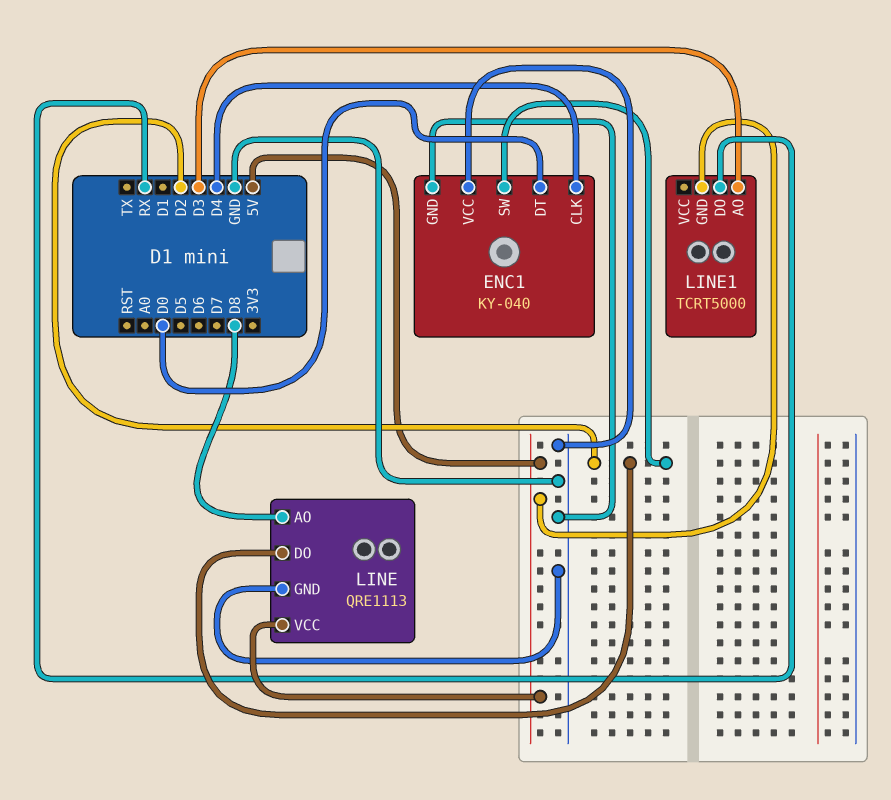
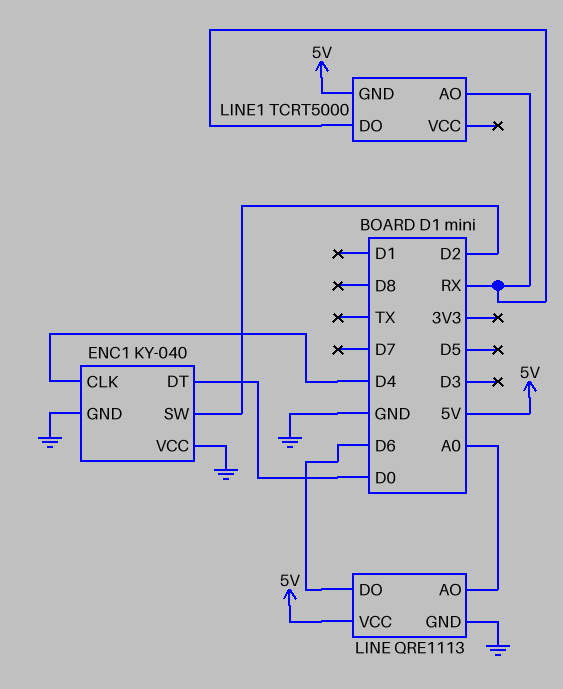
LINE pin AO: D8 -> A0
LINE pin DO: D2 -> D6
LINE1 pin AO: D3 -> RX

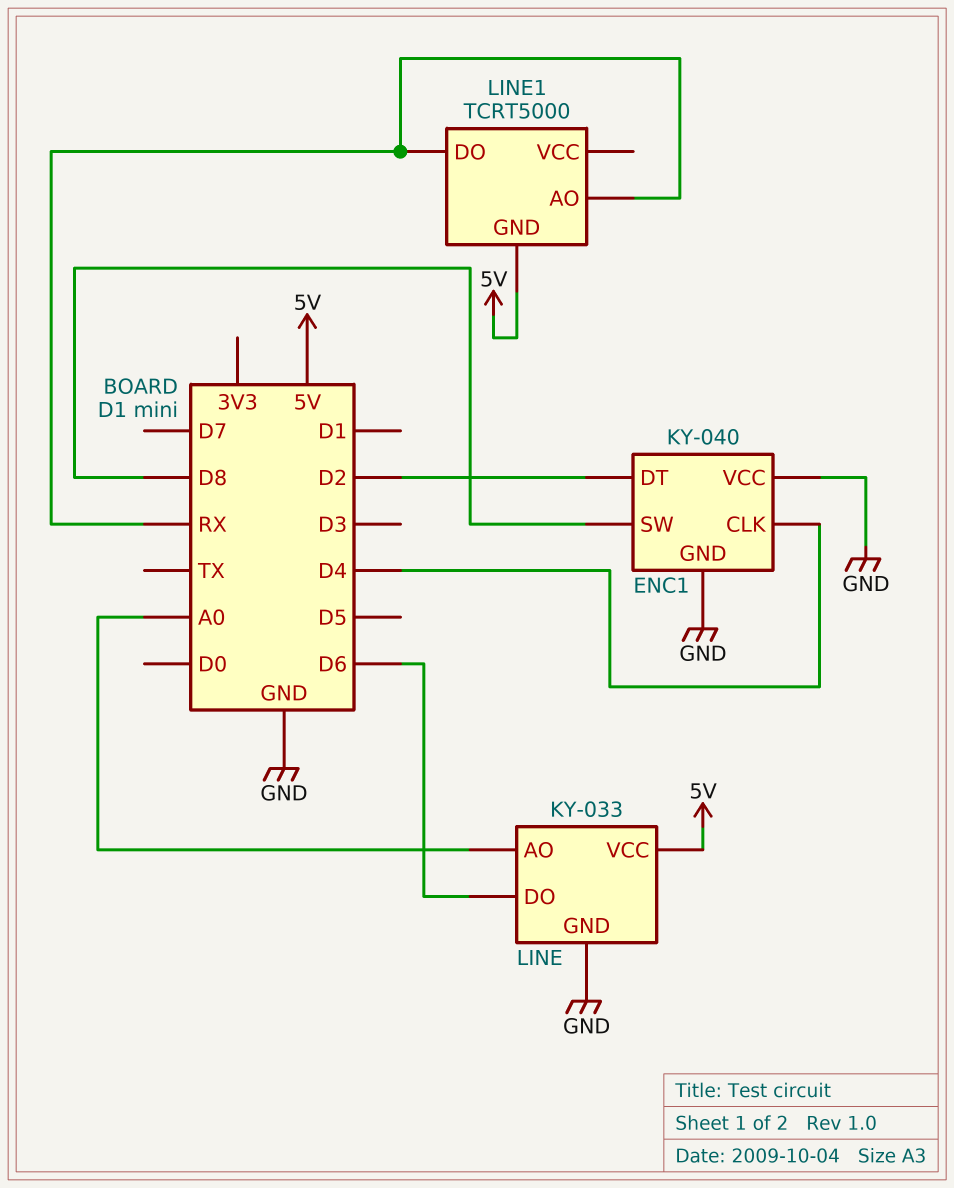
ENC1 pin DT: D0 -> D2
ENC1 pin SW: D2 -> D8
LINE: QRE1113 -> KY-033

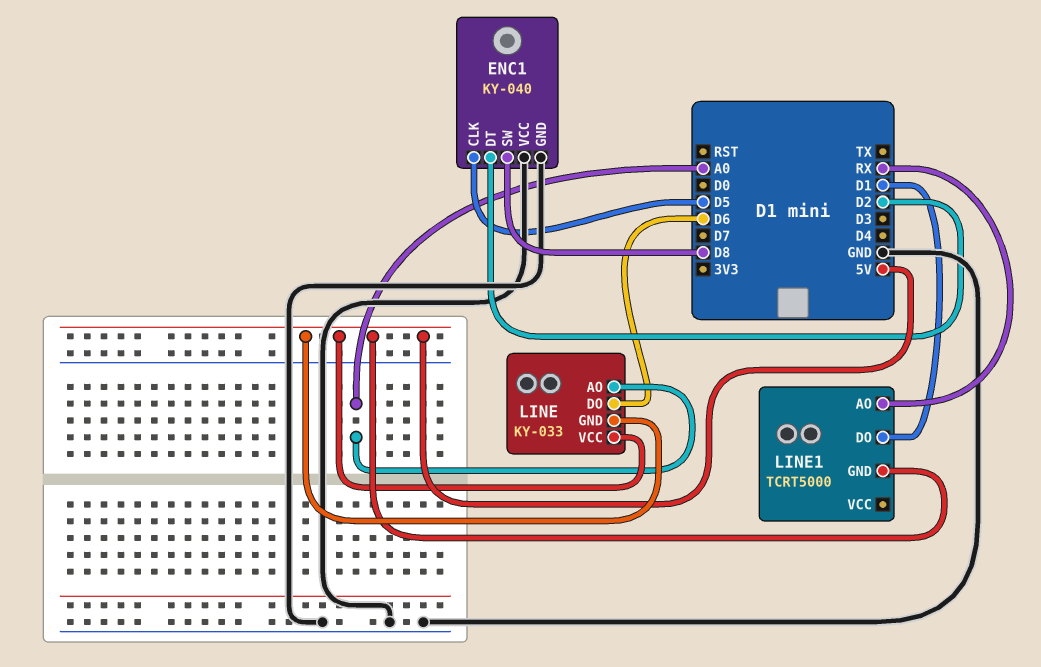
ENC1 pin CLK: D4 -> D5
LINE pin GND: GND -> 5V
LINE1 pin DO: RX -> D1

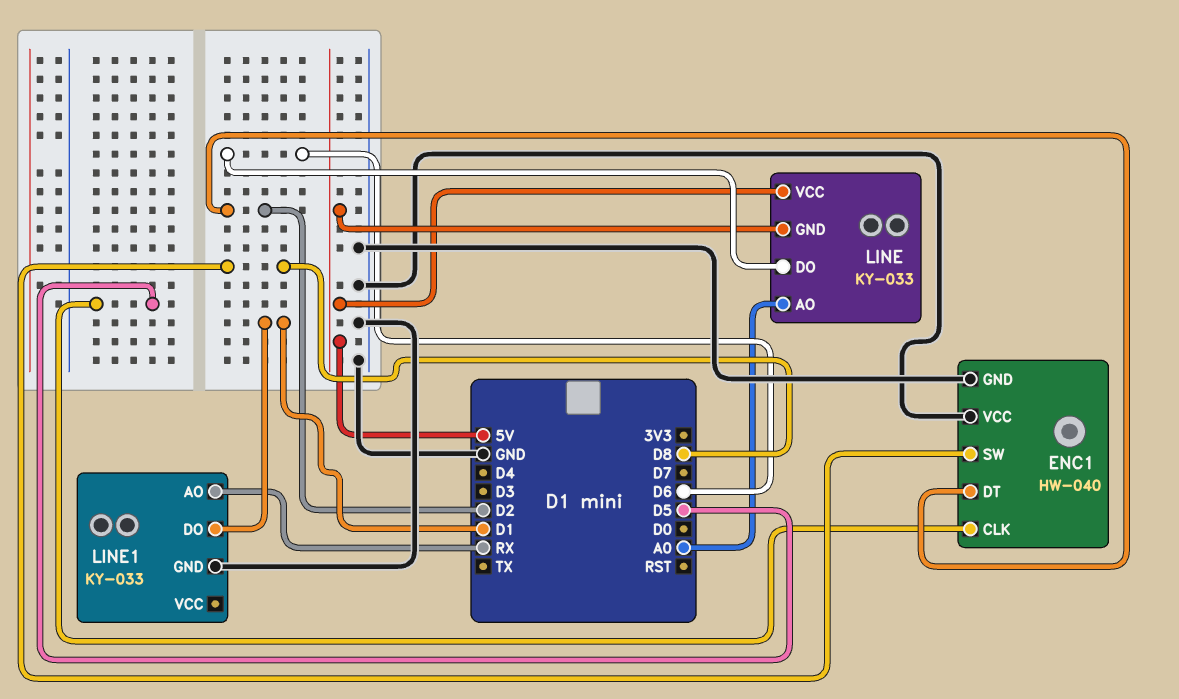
ENC1: KY-040 -> HW-040
LINE1: TCRT5000 -> KY-033
LINE1 pin GND: 5V -> GND

